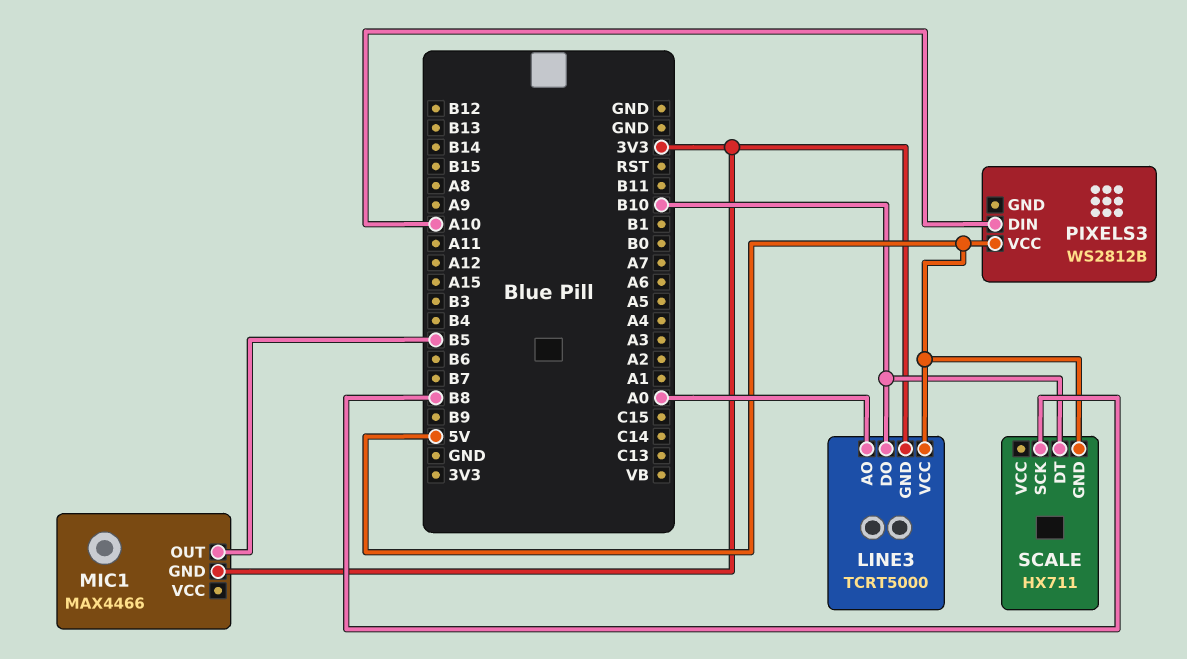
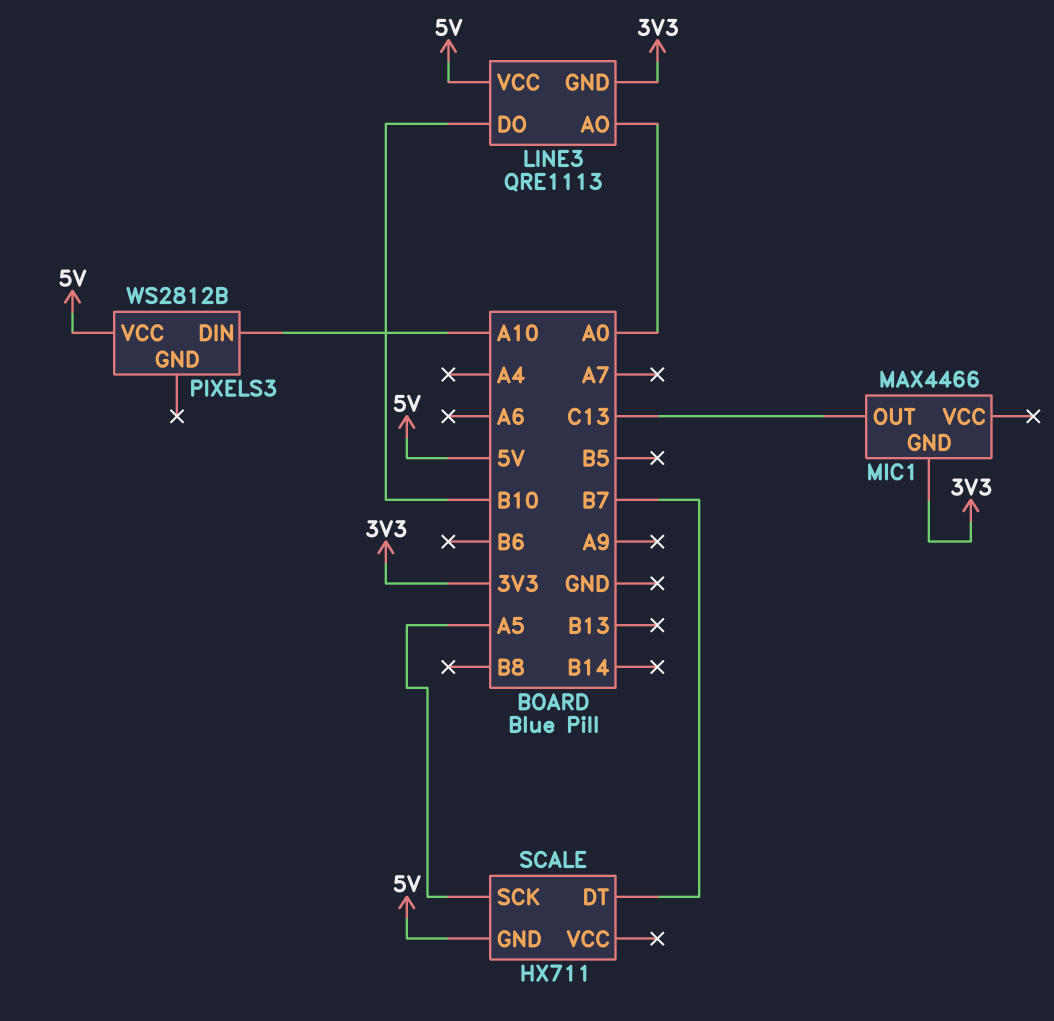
LINE3: TCRT5000 -> QRE1113
MIC1 pin OUT: B5 -> C13
SCALE pin DT: B10 -> B7
SCALE pin SCK: B8 -> A5

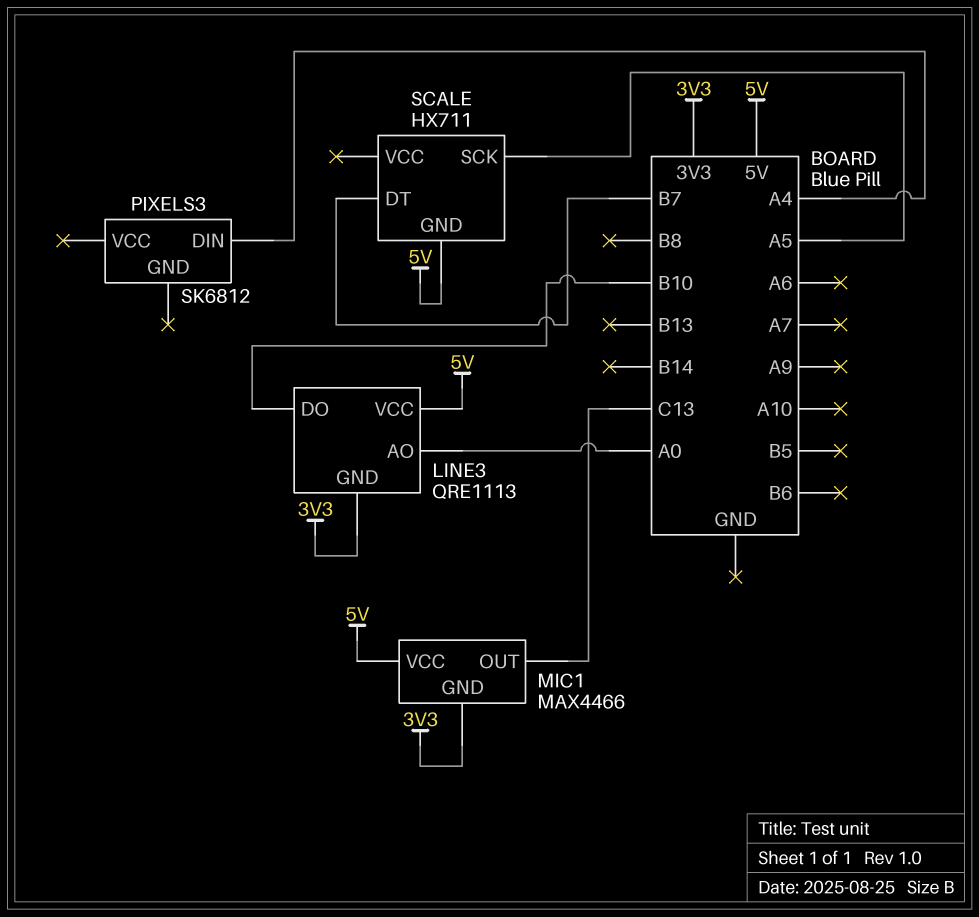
MIC1 pin VCC: none -> 5V
PIXELS3: WS2812B -> SK6812
PIXELS3 pin DIN: A10 -> A4
PIXELS3 pin VCC: 5V -> none

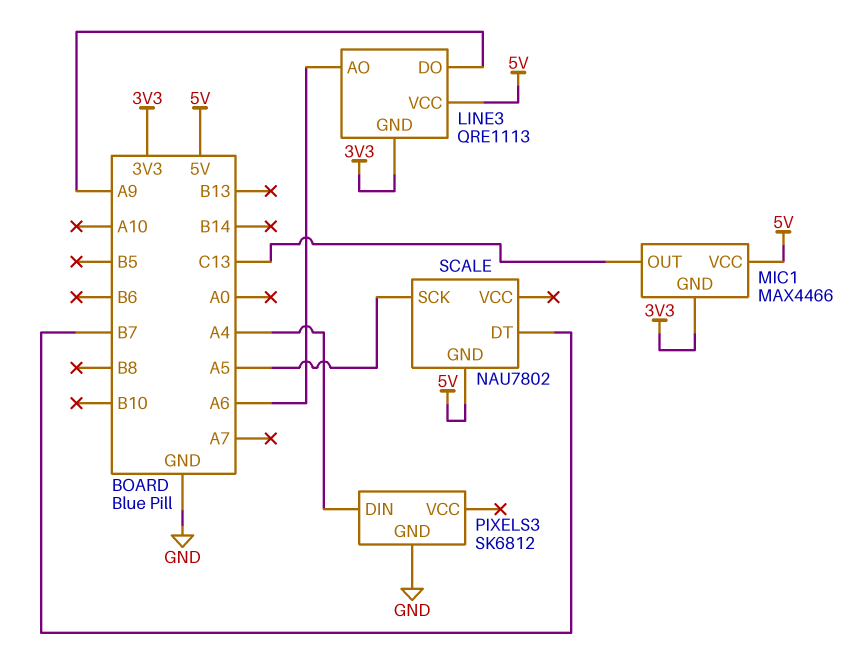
LINE3 pin AO: A0 -> A6
LINE3 pin DO: B10 -> A9
PIXELS3 pin GND: none -> GND
SCALE: HX711 -> NAU7802

